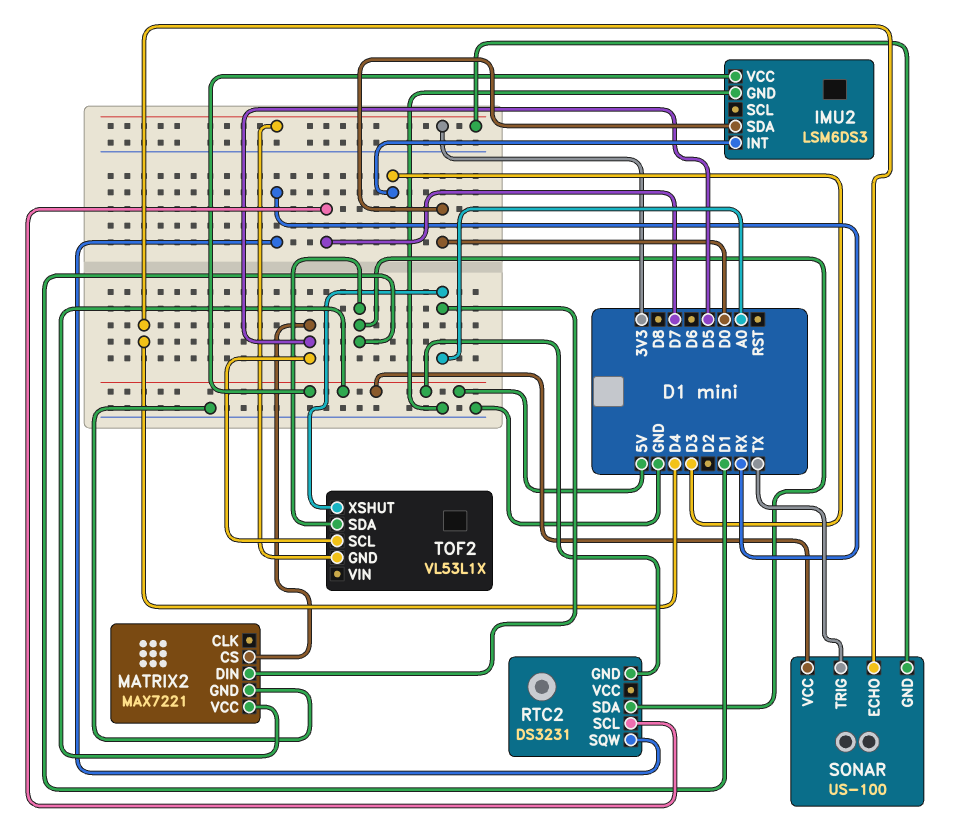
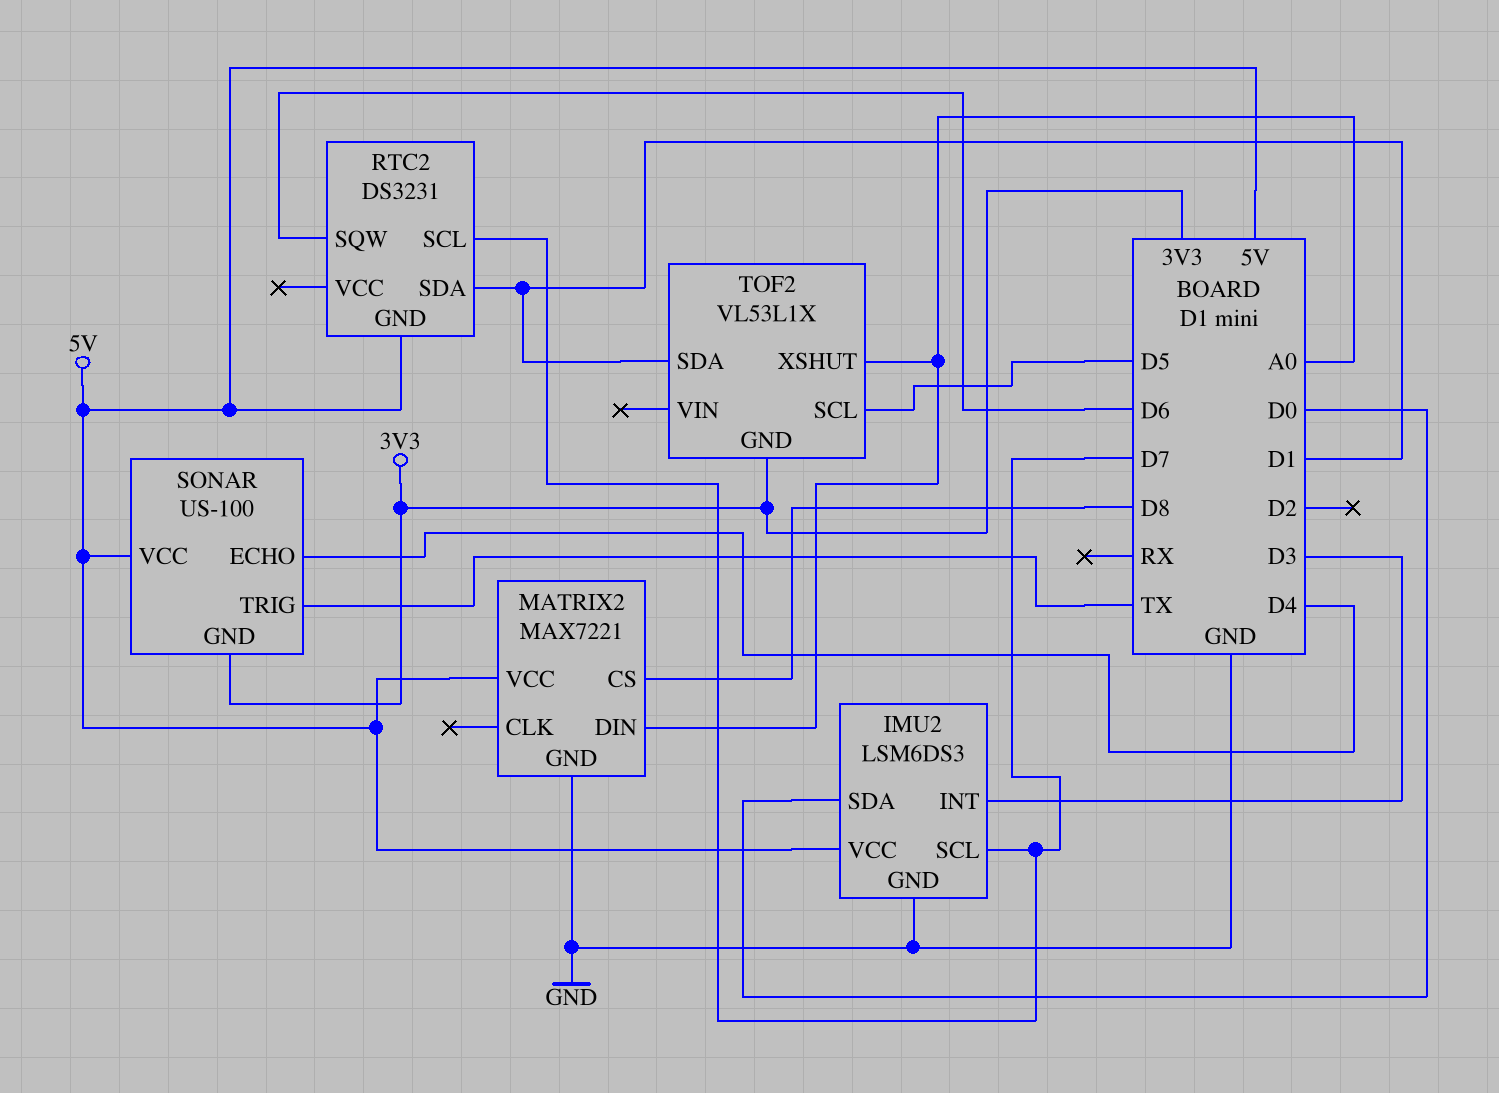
IMU2 pin SCL: none -> D7
MATRIX2 pin CS: D5 -> D8
RTC2 pin SQW: RX -> D6

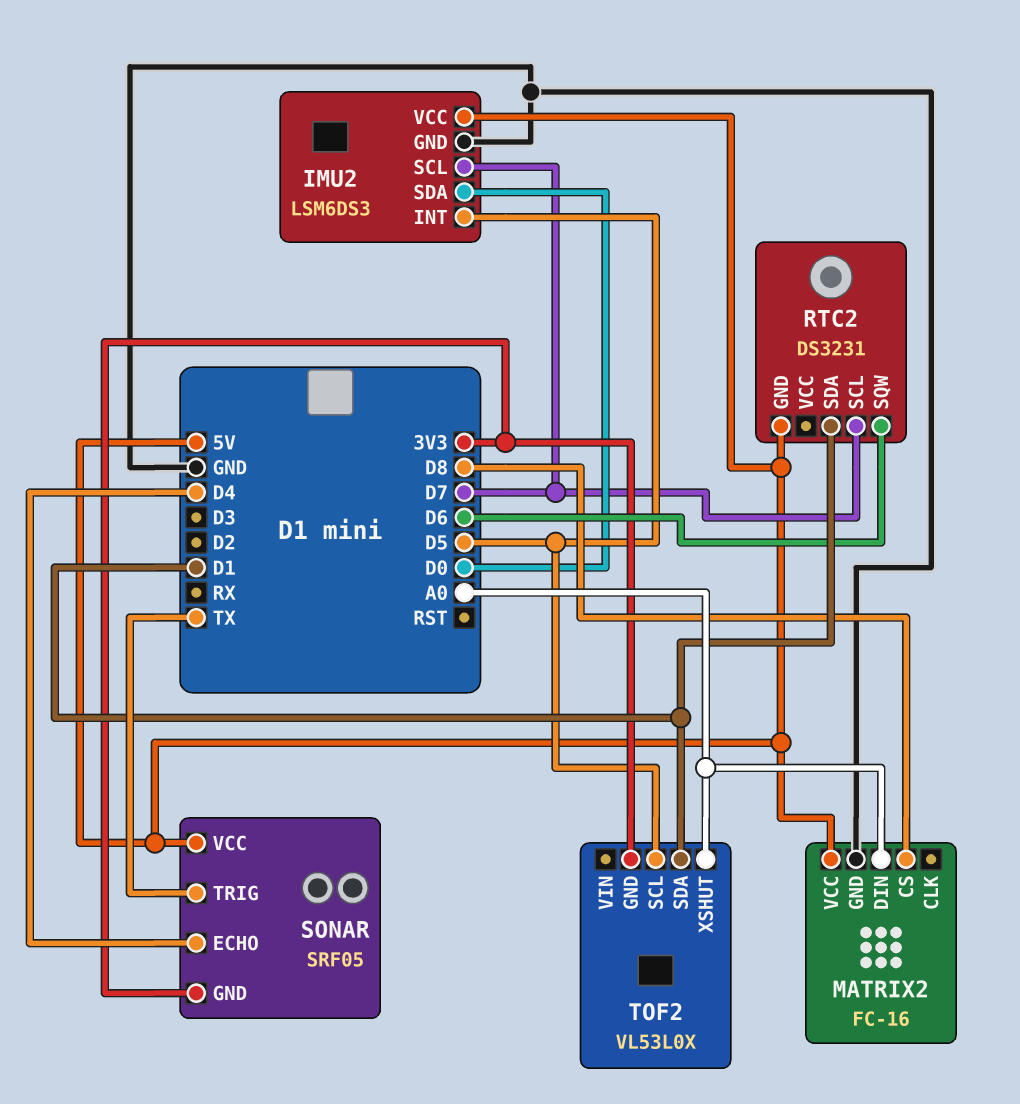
IMU2 pin INT: D3 -> D5
MATRIX2: MAX7221 -> FC-16
SONAR: US-100 -> SRF05
TOF2: VL53L1X -> VL53L0X

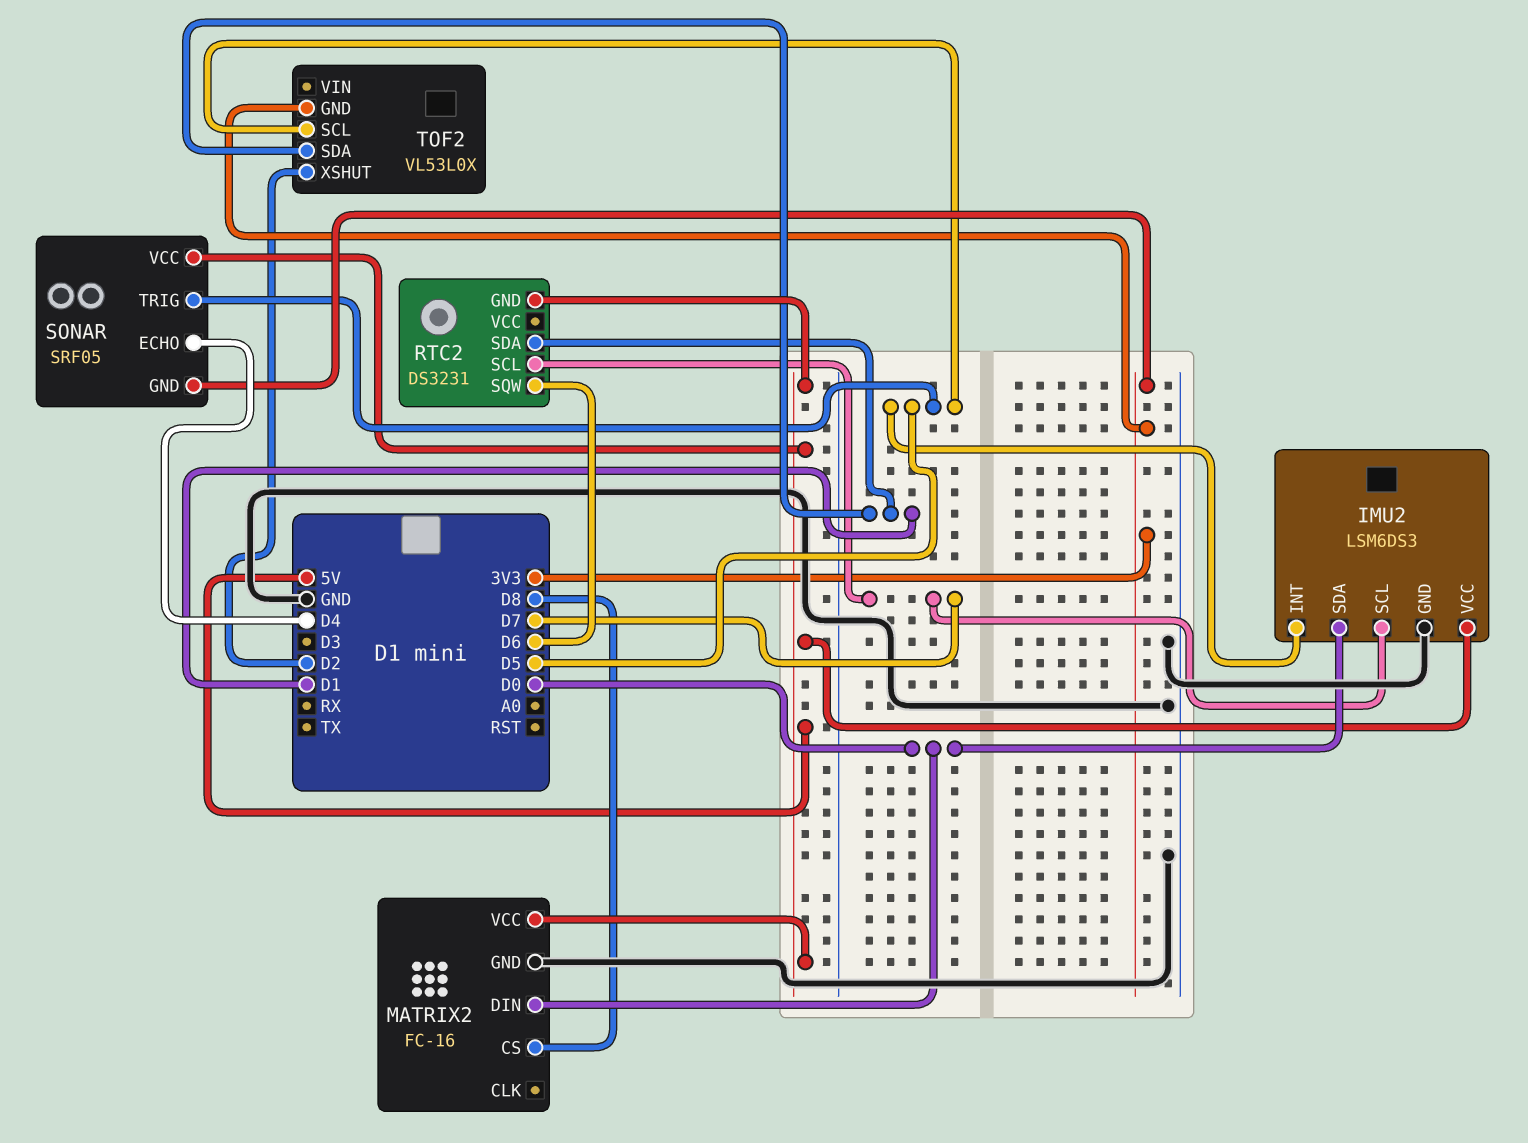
MATRIX2 pin DIN: A0 -> D0
SONAR pin TRIG: TX -> D5
TOF2 pin XSHUT: A0 -> D2

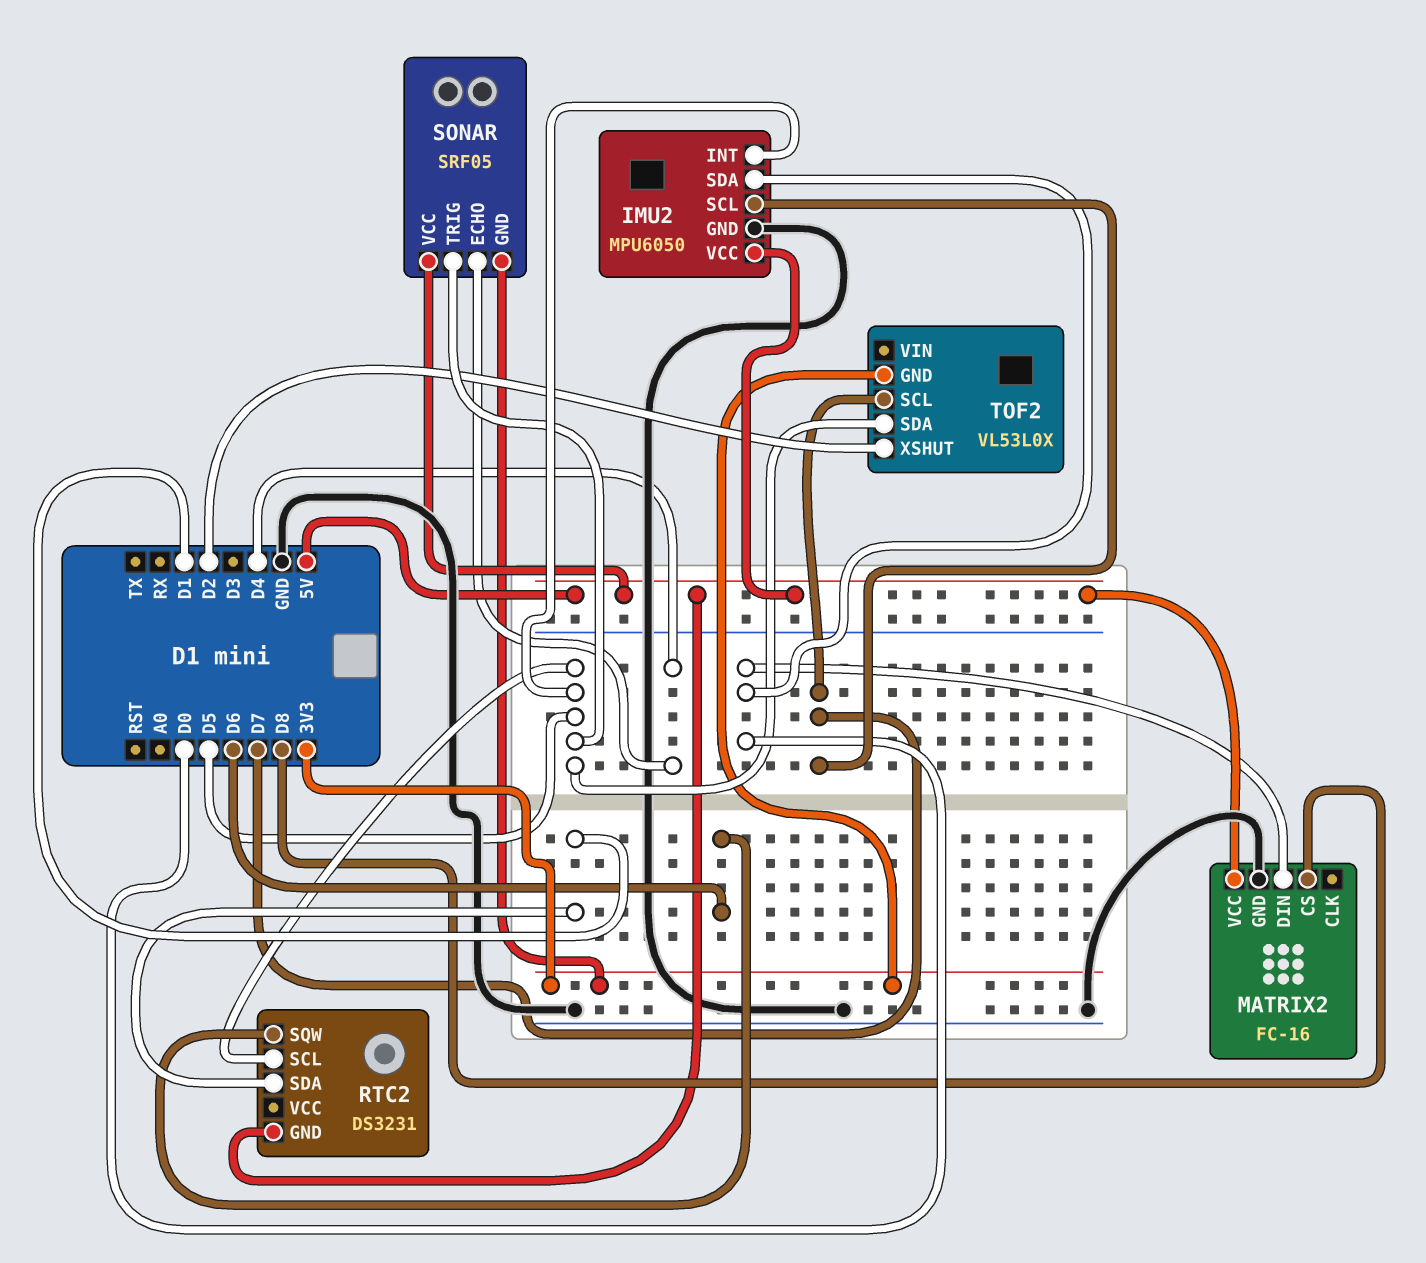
IMU2: LSM6DS3 -> MPU6050
RTC2 pin SCL: D7 -> D5
TOF2 pin SCL: D5 -> D7
TOF2 pin SDA: D1 -> D5

